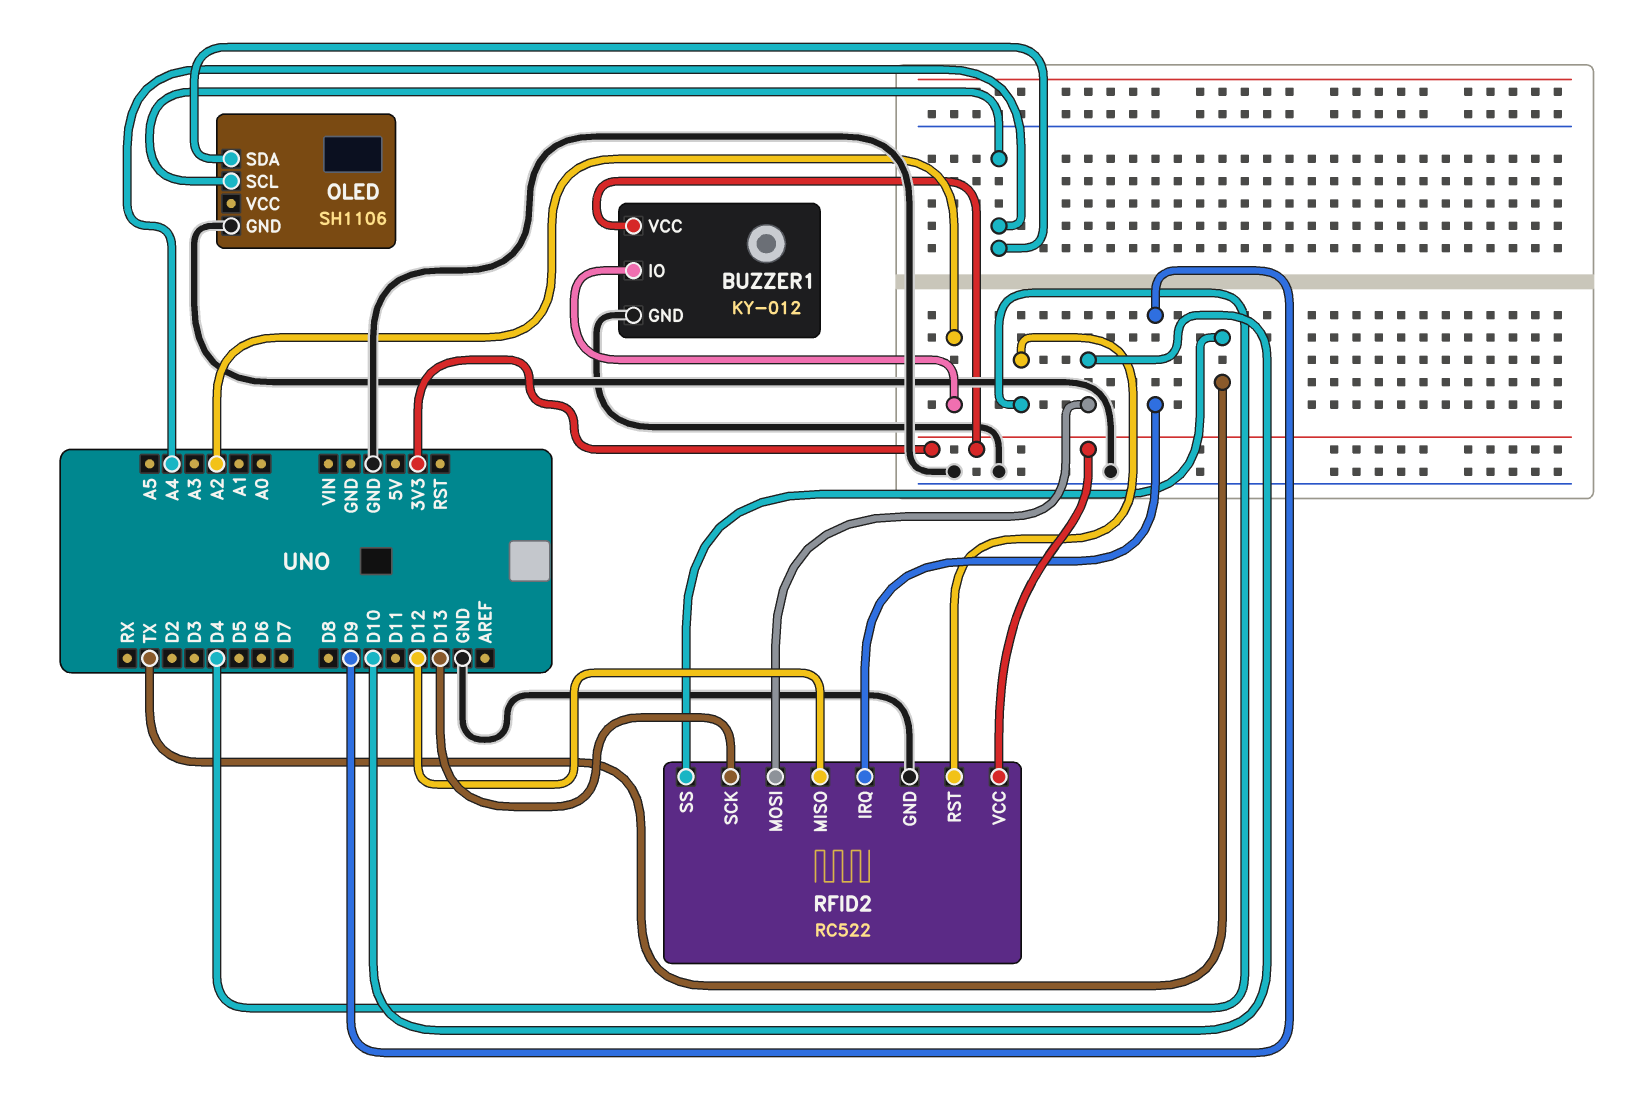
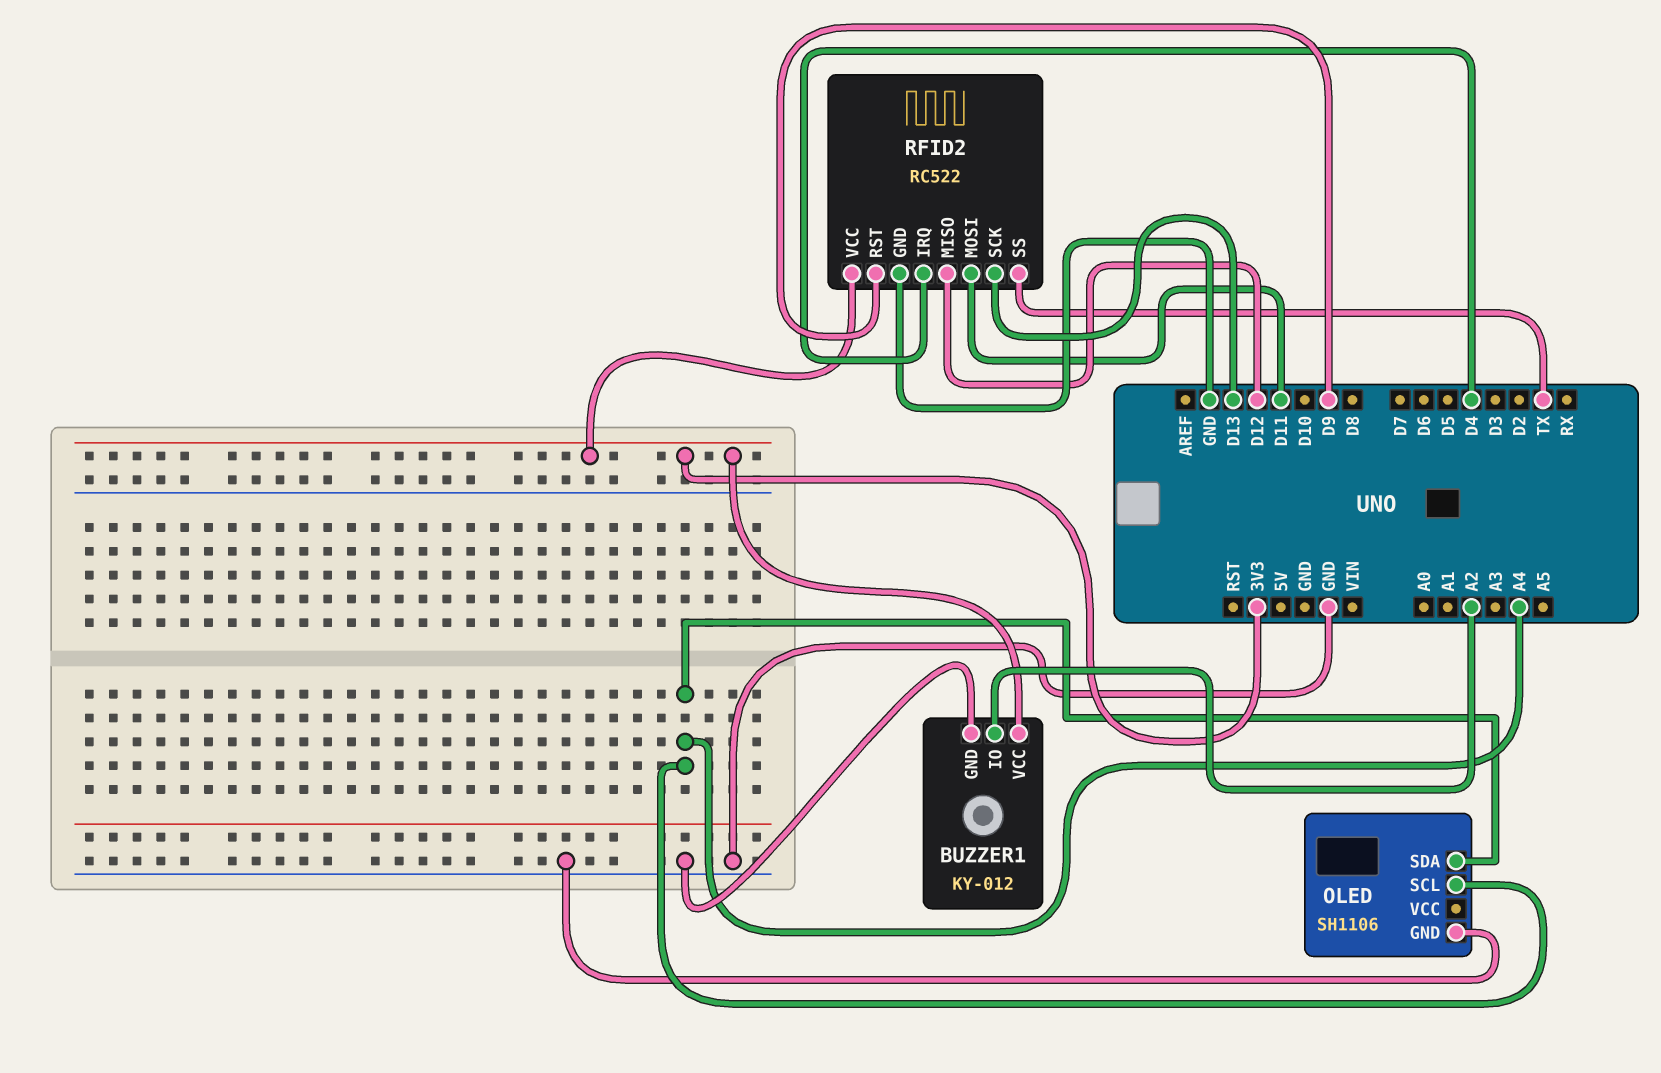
RFID2 pin IRQ: D9 -> D4
RFID2 pin MOSI: D10 -> D11
RFID2 pin RST: D4 -> D9

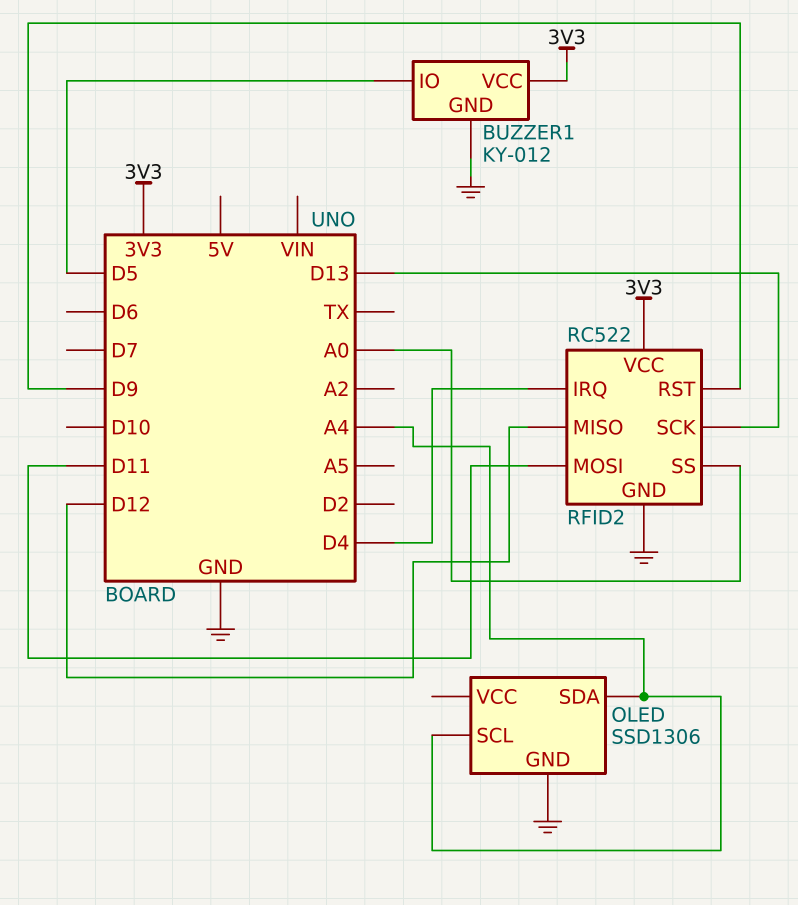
BUZZER1 pin IO: A2 -> D5
OLED: SH1106 -> SSD1306
RFID2 pin SS: TX -> A0

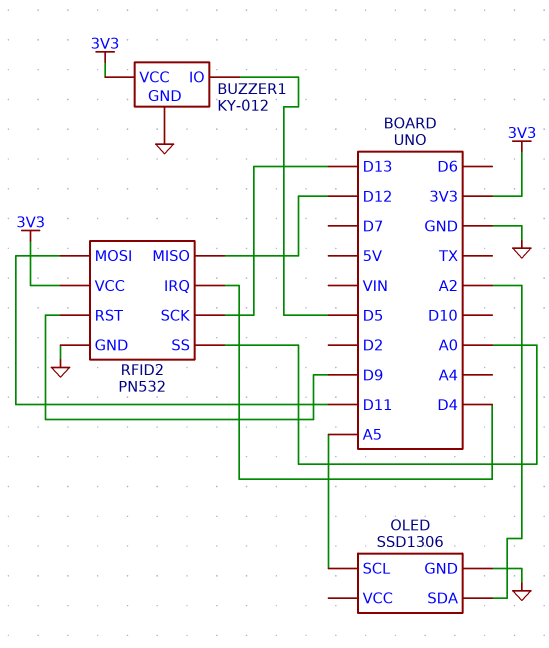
OLED pin SCL: A4 -> A5
OLED pin SDA: A4 -> A2
RFID2: RC522 -> PN532

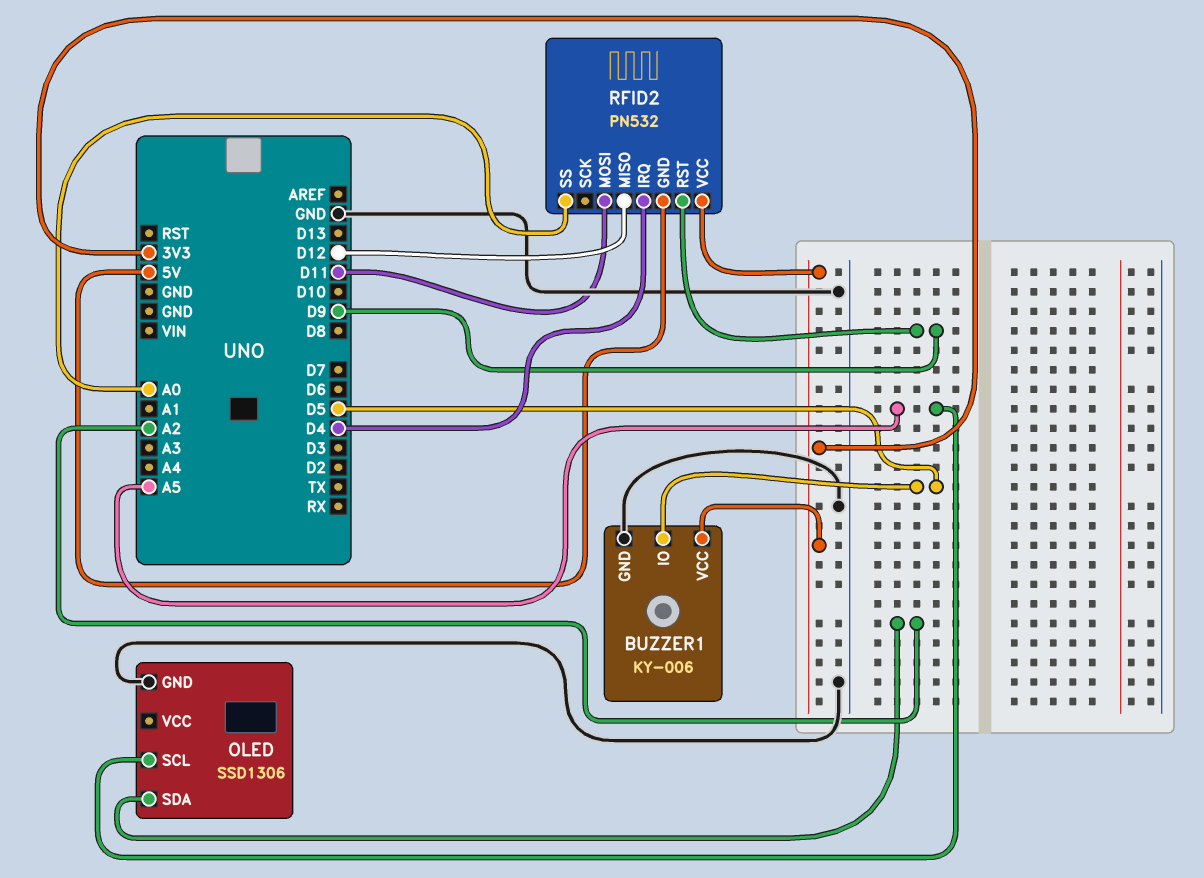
BUZZER1: KY-012 -> KY-006
RFID2 pin GND: GND -> 5V
RFID2 pin SCK: D13 -> none

